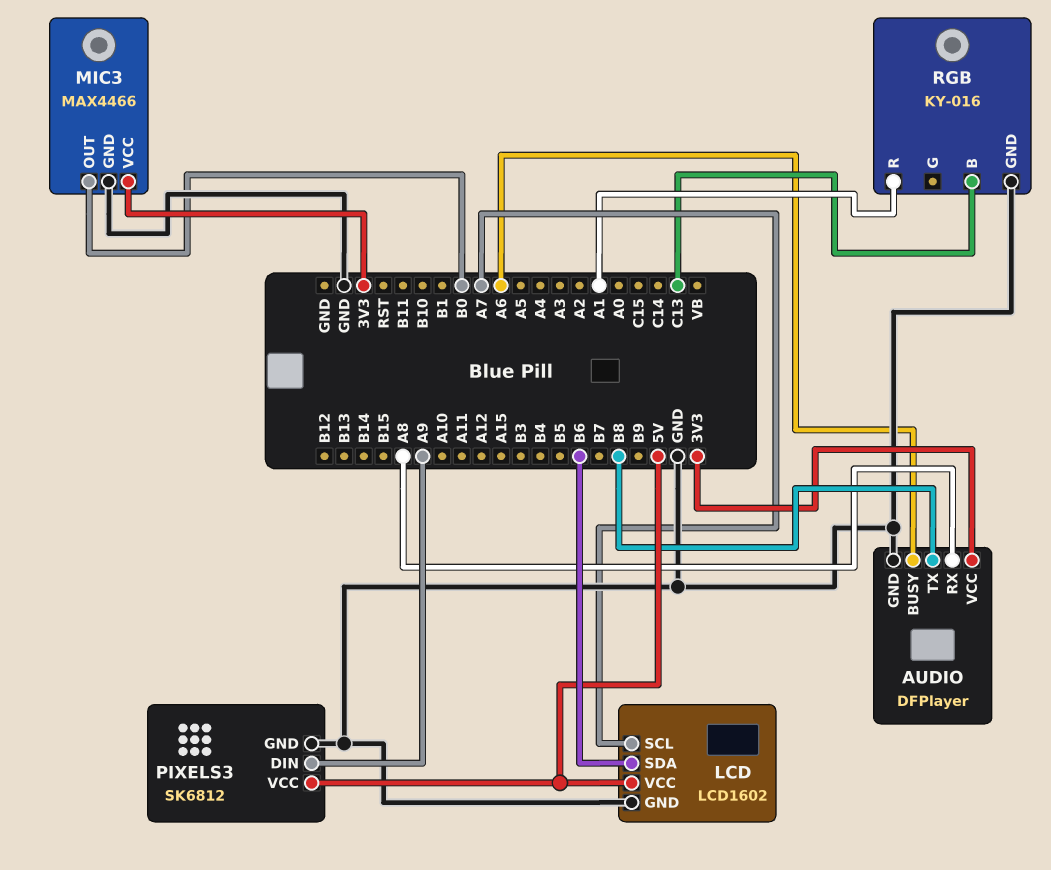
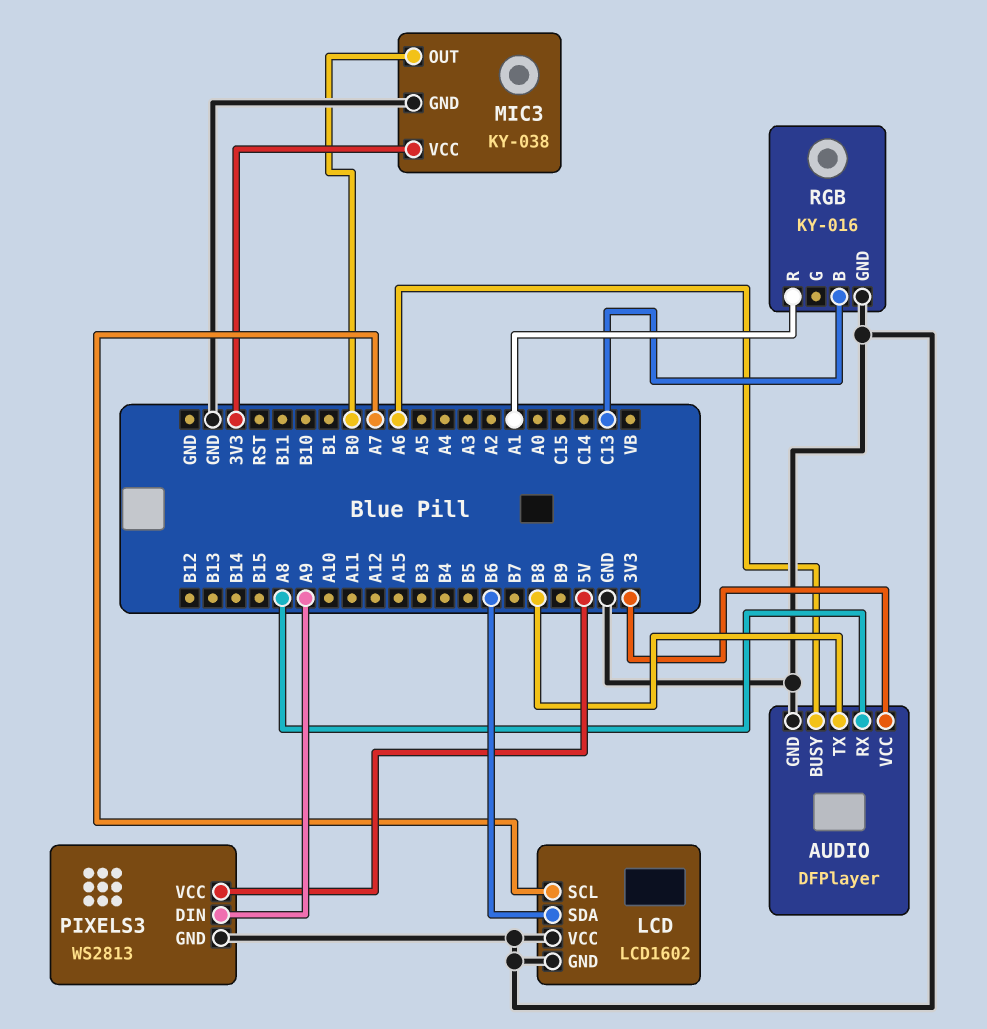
LCD pin VCC: 5V -> GND
MIC3: MAX4466 -> KY-038
PIXELS3: SK6812 -> WS2813

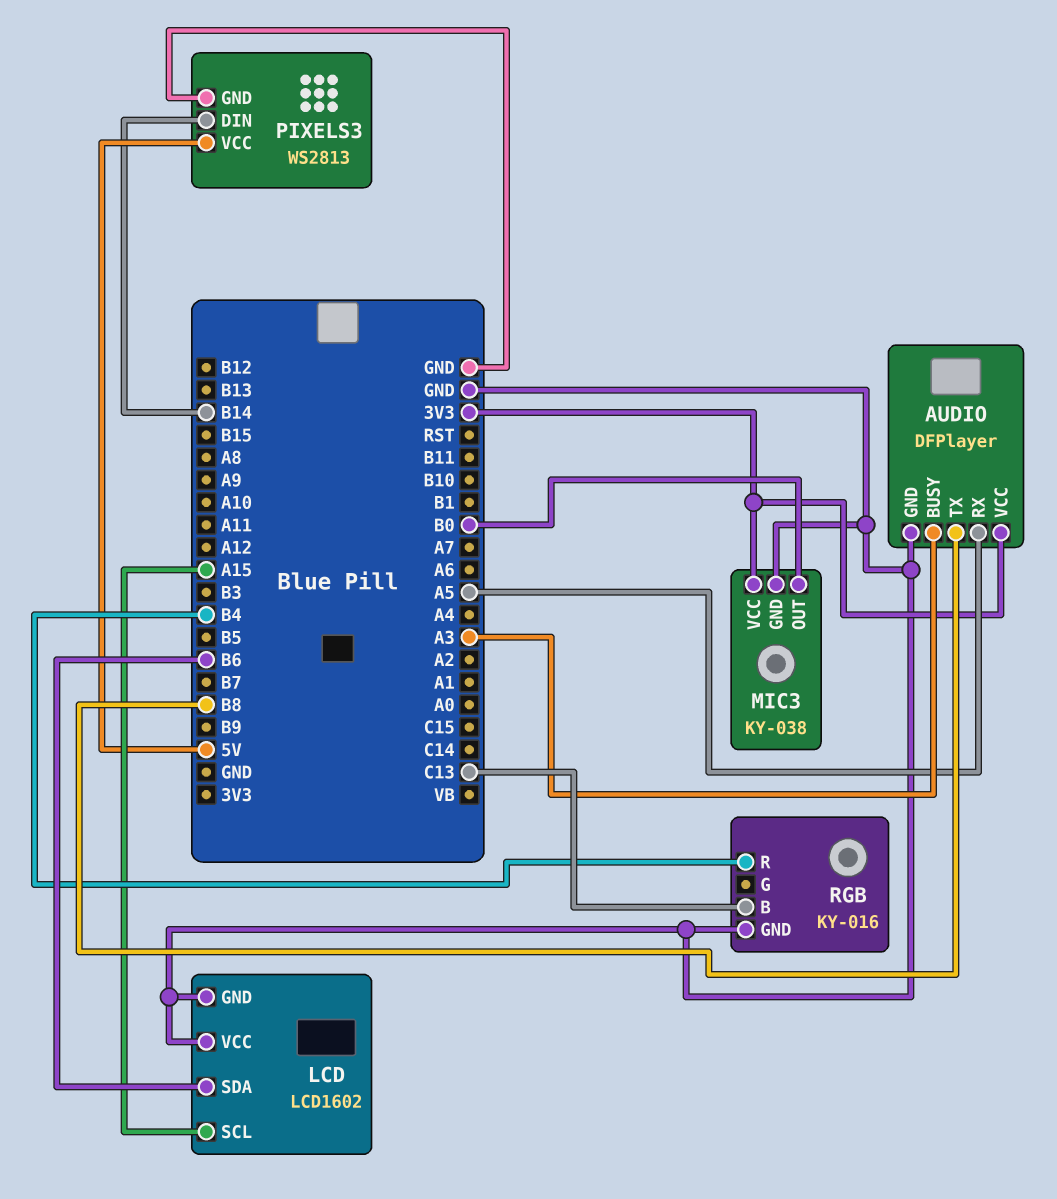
AUDIO pin BUSY: A6 -> A3
AUDIO pin RX: A8 -> A5
LCD pin SCL: A7 -> A15
PIXELS3 pin DIN: A9 -> B14
RGB pin R: A1 -> B4

